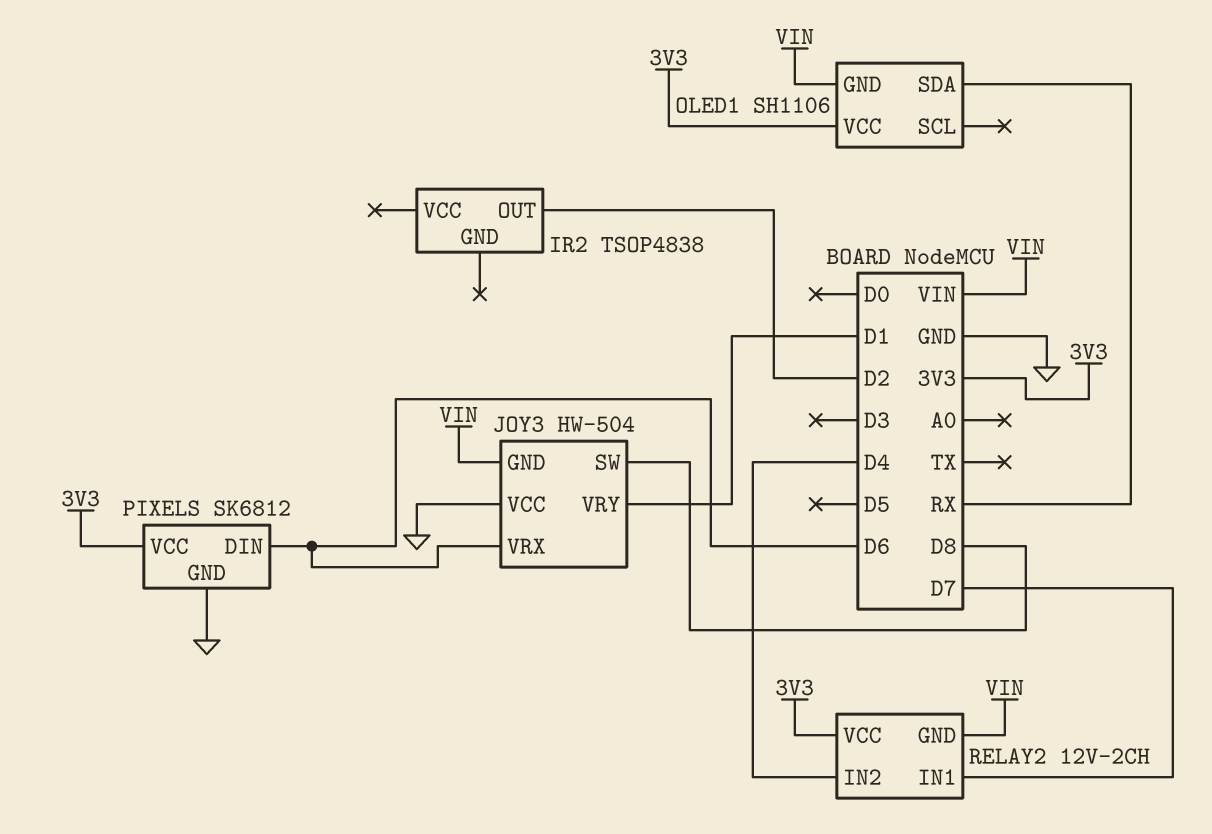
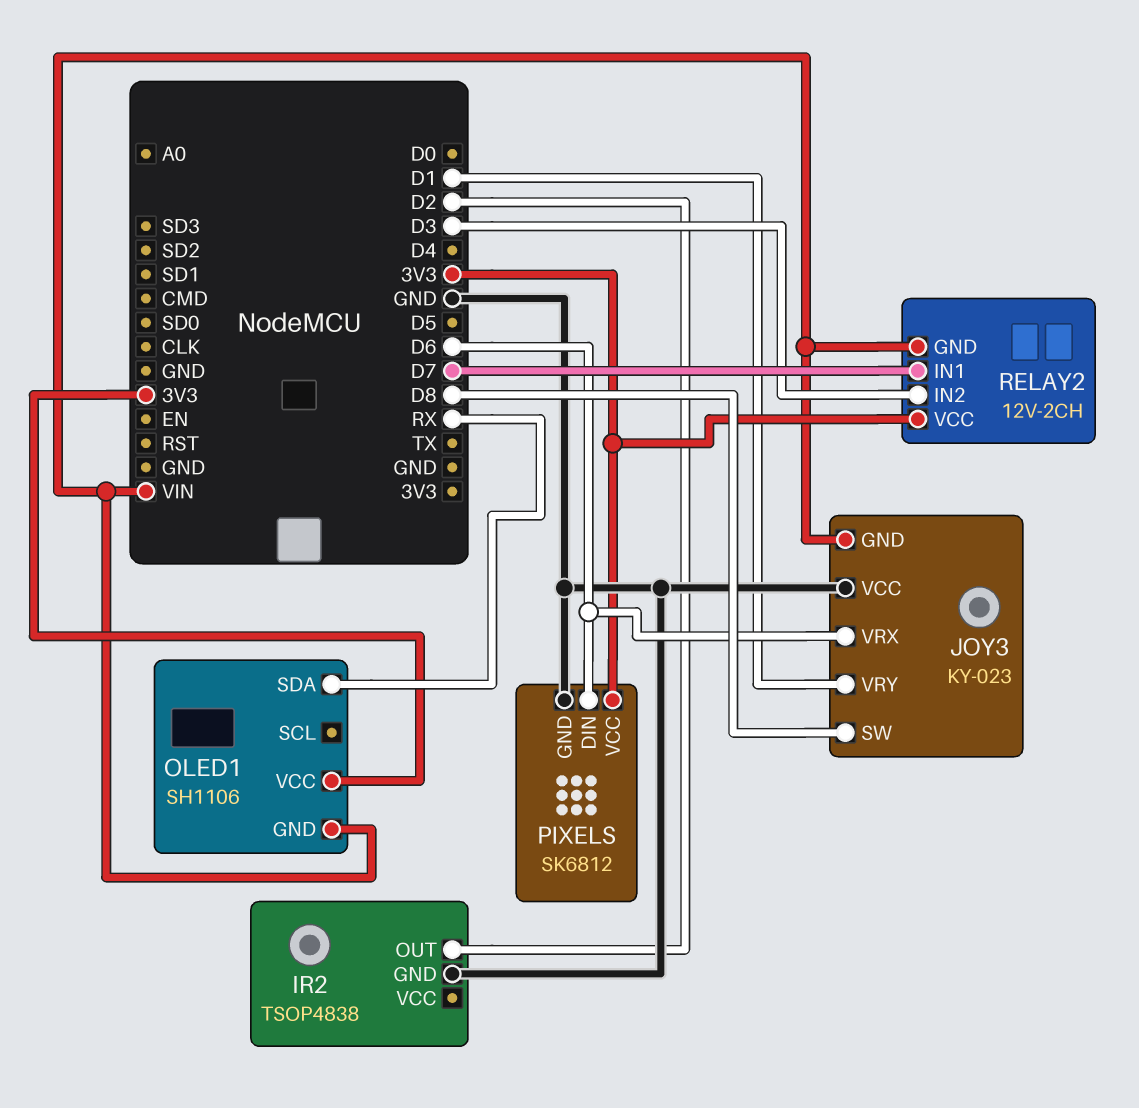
IR2 pin GND: none -> GND
JOY3: HW-504 -> KY-023
RELAY2 pin IN2: D4 -> D3

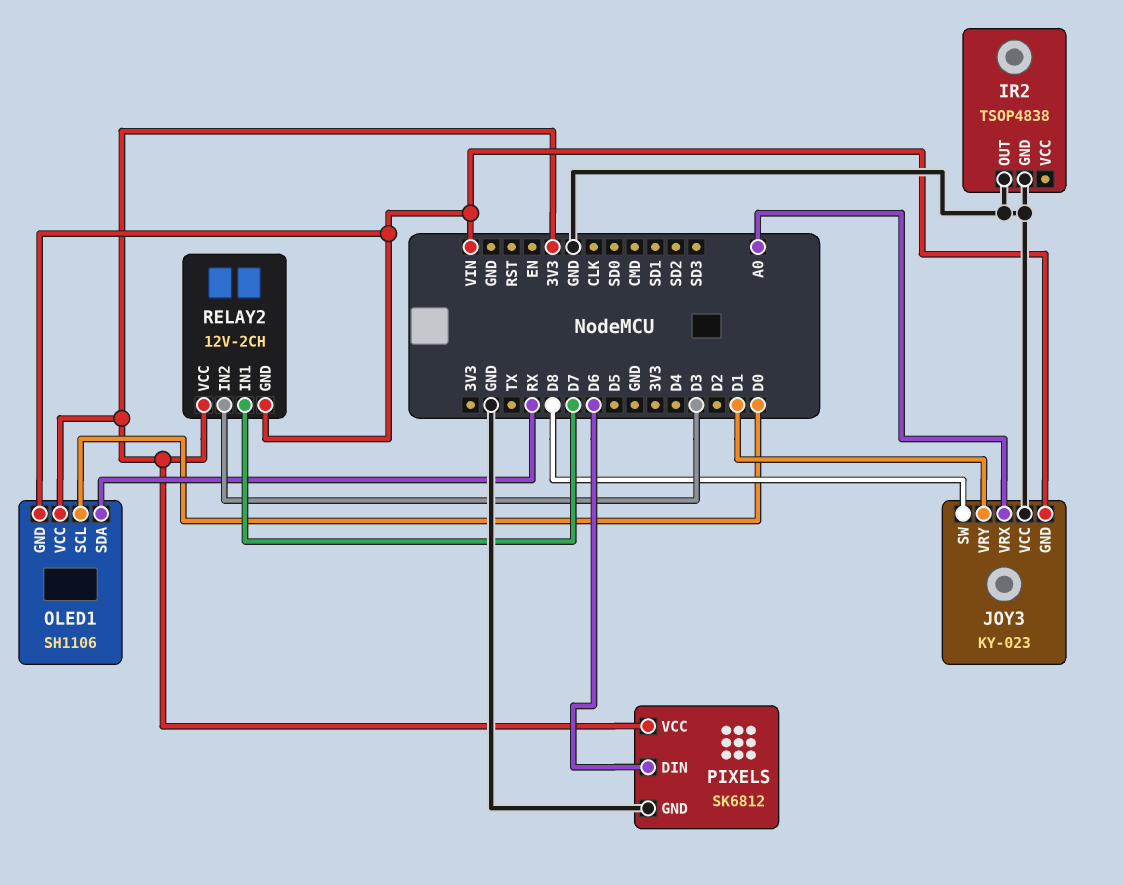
IR2 pin OUT: D2 -> GND
JOY3 pin VRX: D6 -> A0
OLED1 pin SCL: none -> D0

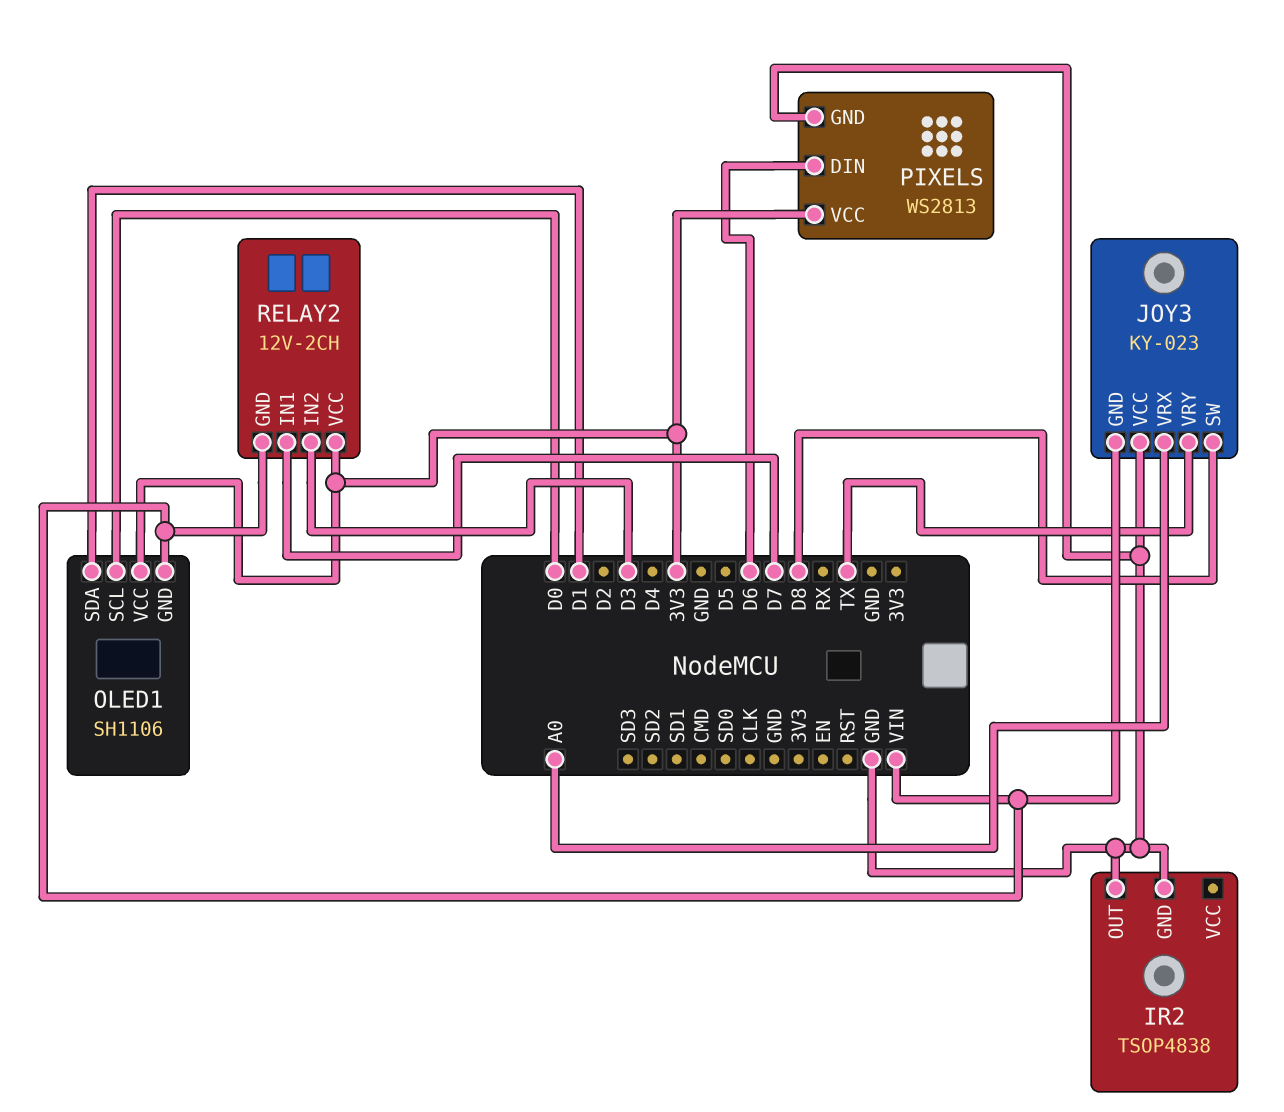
JOY3 pin VRY: D1 -> TX
OLED1 pin SDA: RX -> D1
PIXELS: SK6812 -> WS2813

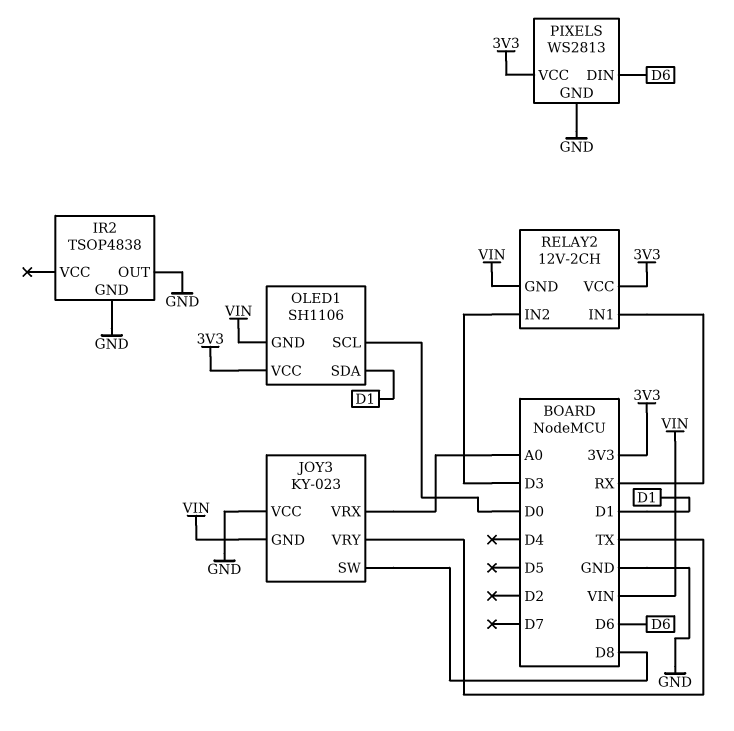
RELAY2 pin IN1: D7 -> RX

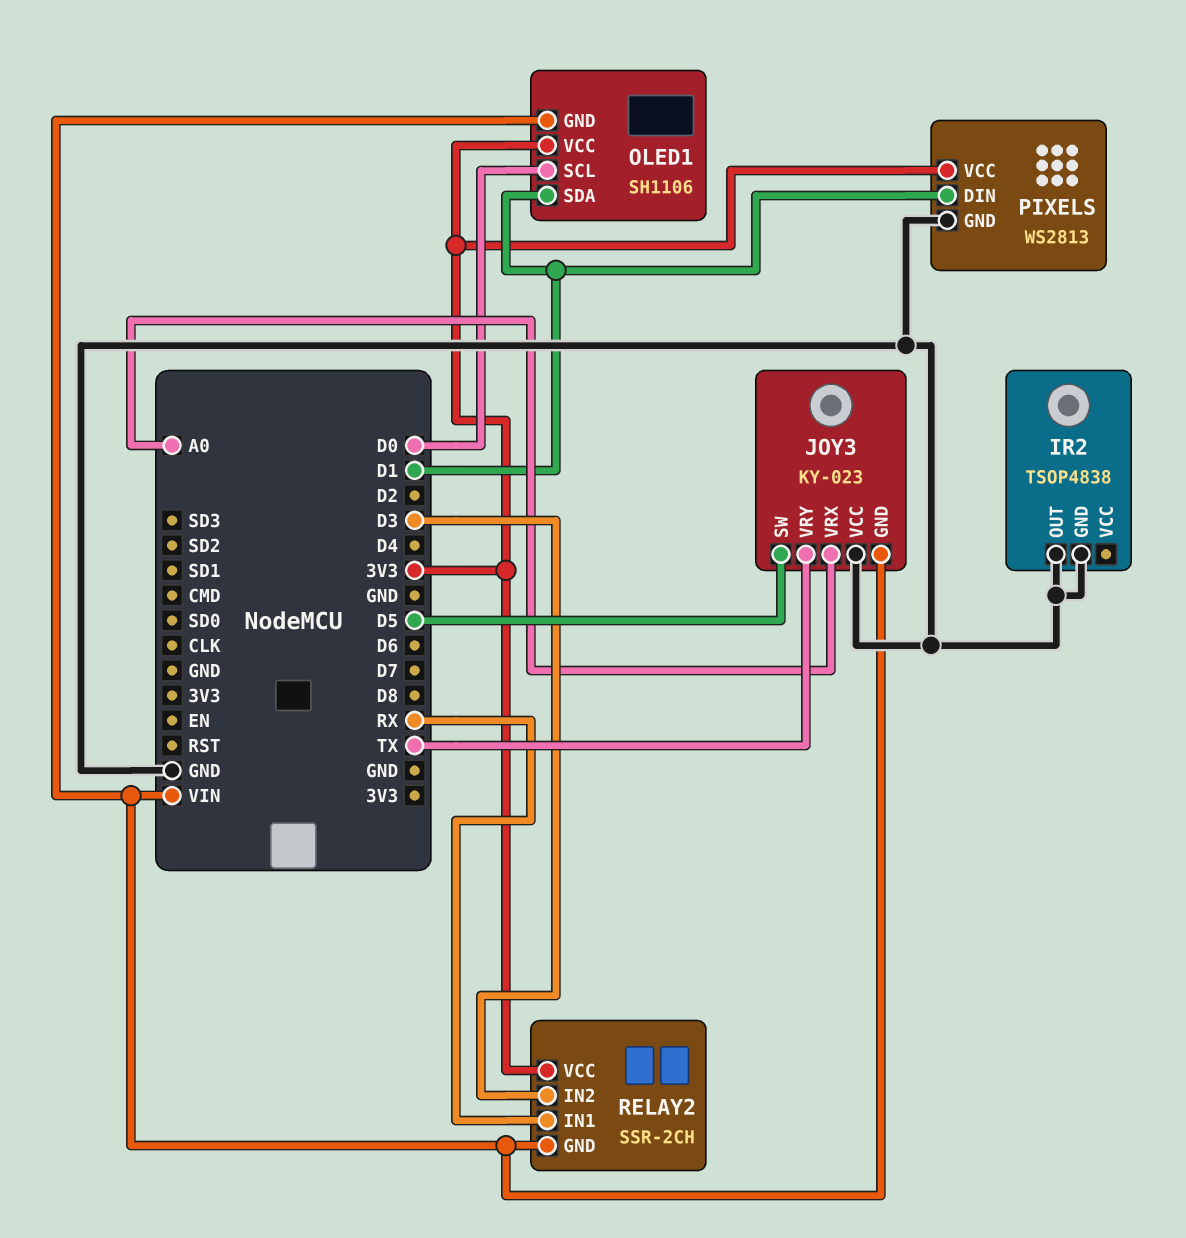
JOY3 pin SW: D8 -> D5
PIXELS pin DIN: D6 -> D1
RELAY2: 12V-2CH -> SSR-2CH

